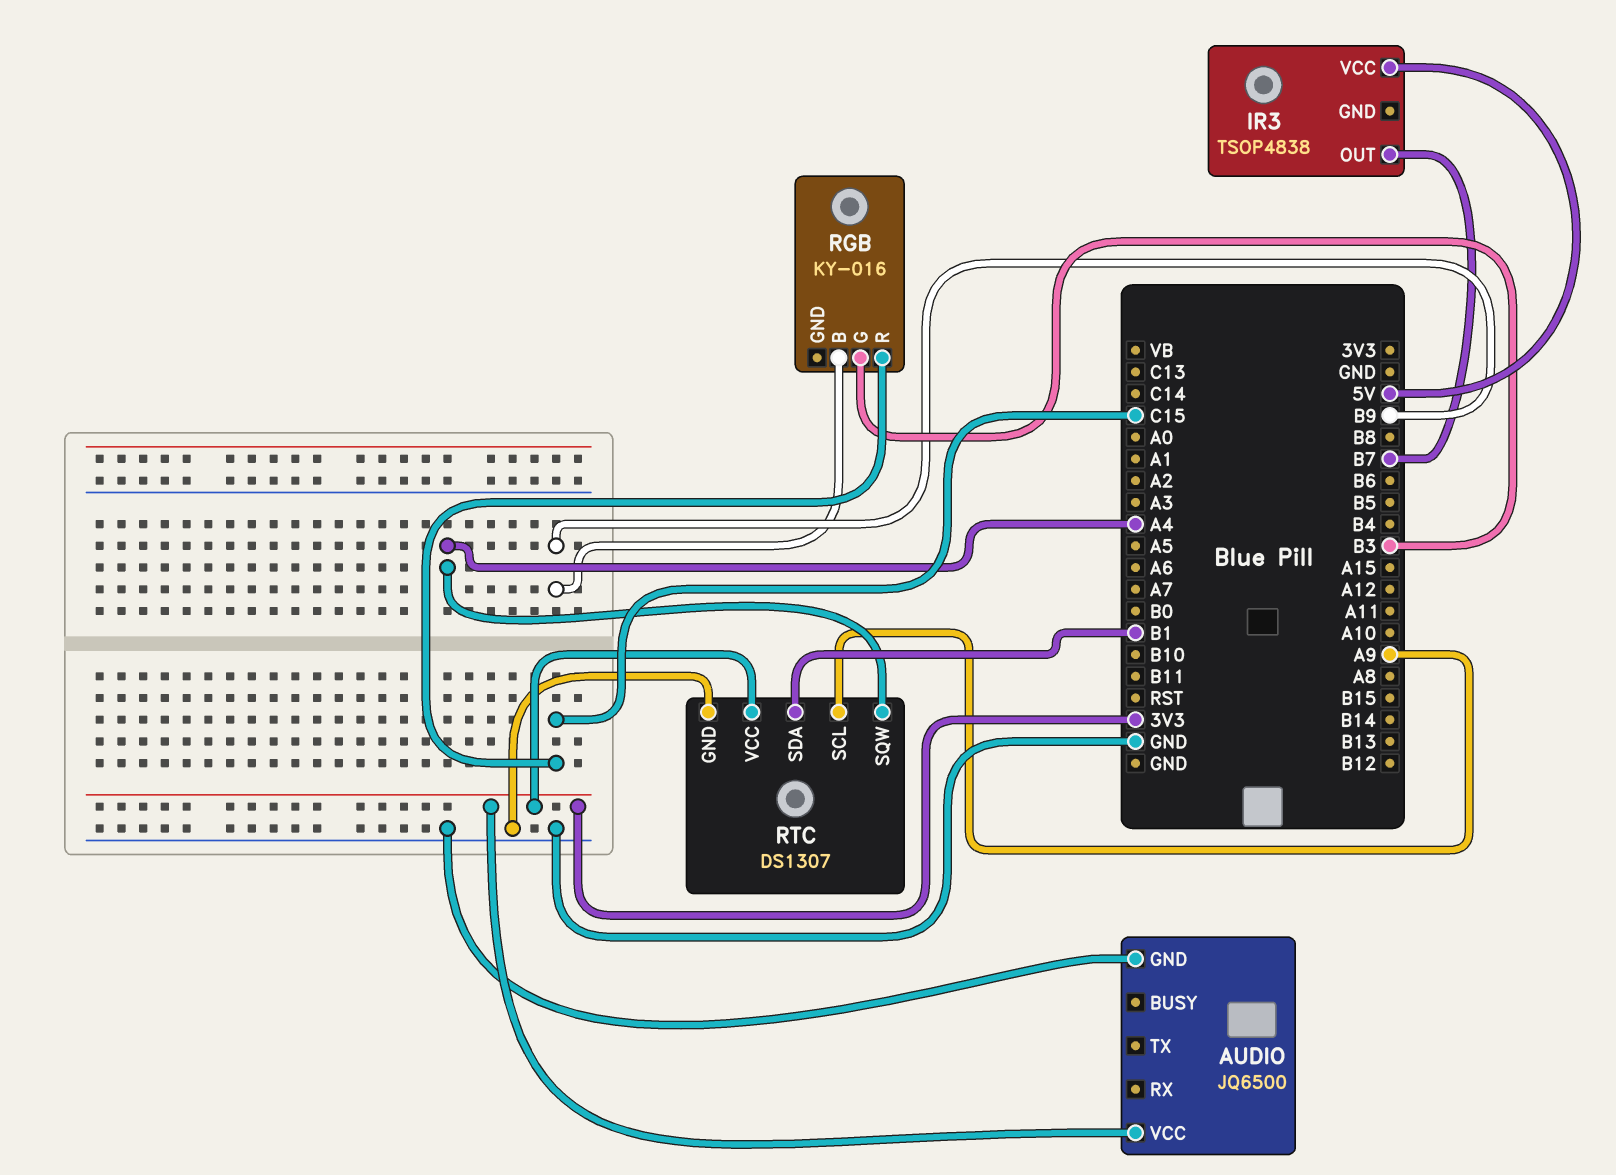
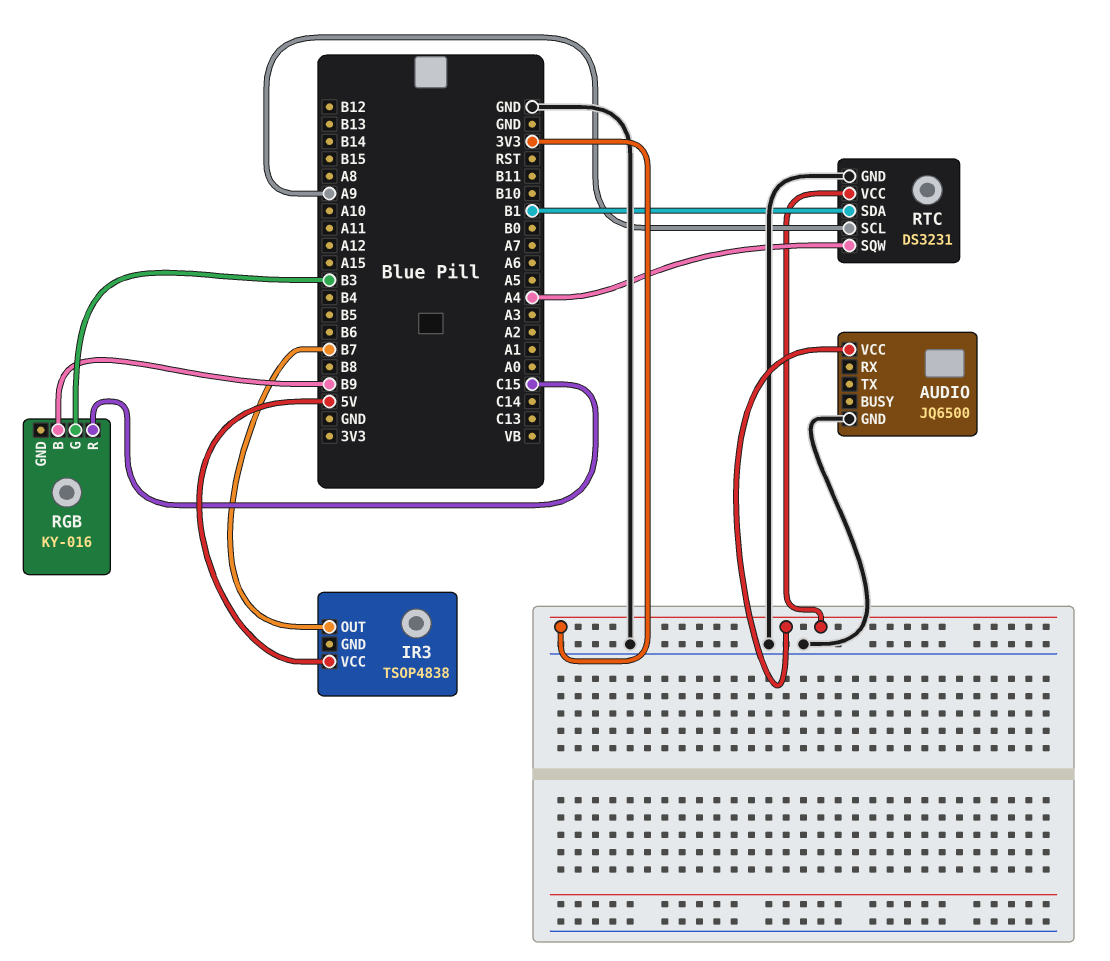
RTC: DS1307 -> DS3231

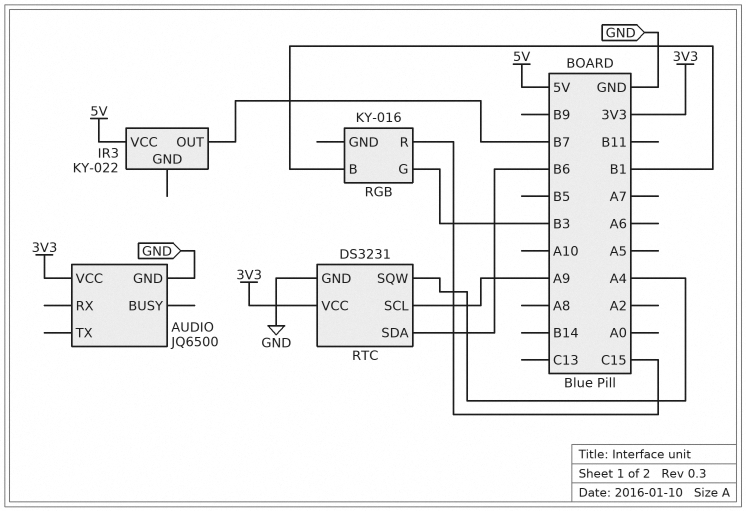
IR3: TSOP4838 -> KY-022
RGB pin B: B9 -> B1
RTC pin SDA: B1 -> B6

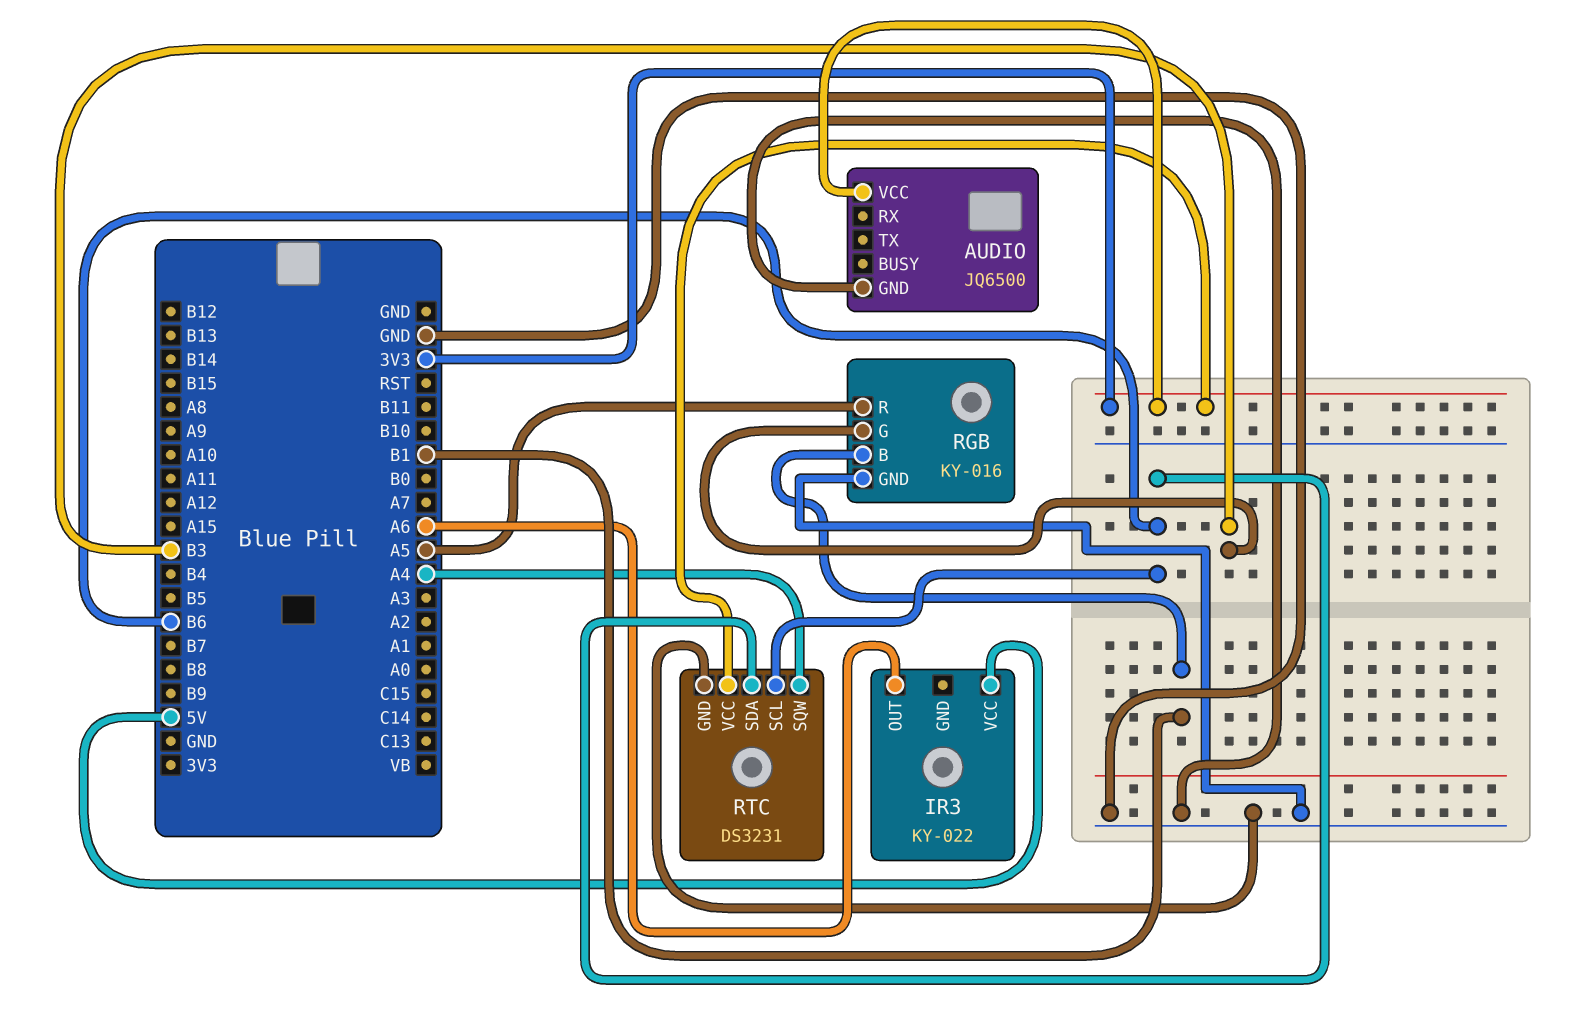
IR3 pin OUT: B7 -> A6
RGB pin GND: none -> GND
RGB pin R: C15 -> A5
RTC pin SCL: A9 -> B6

